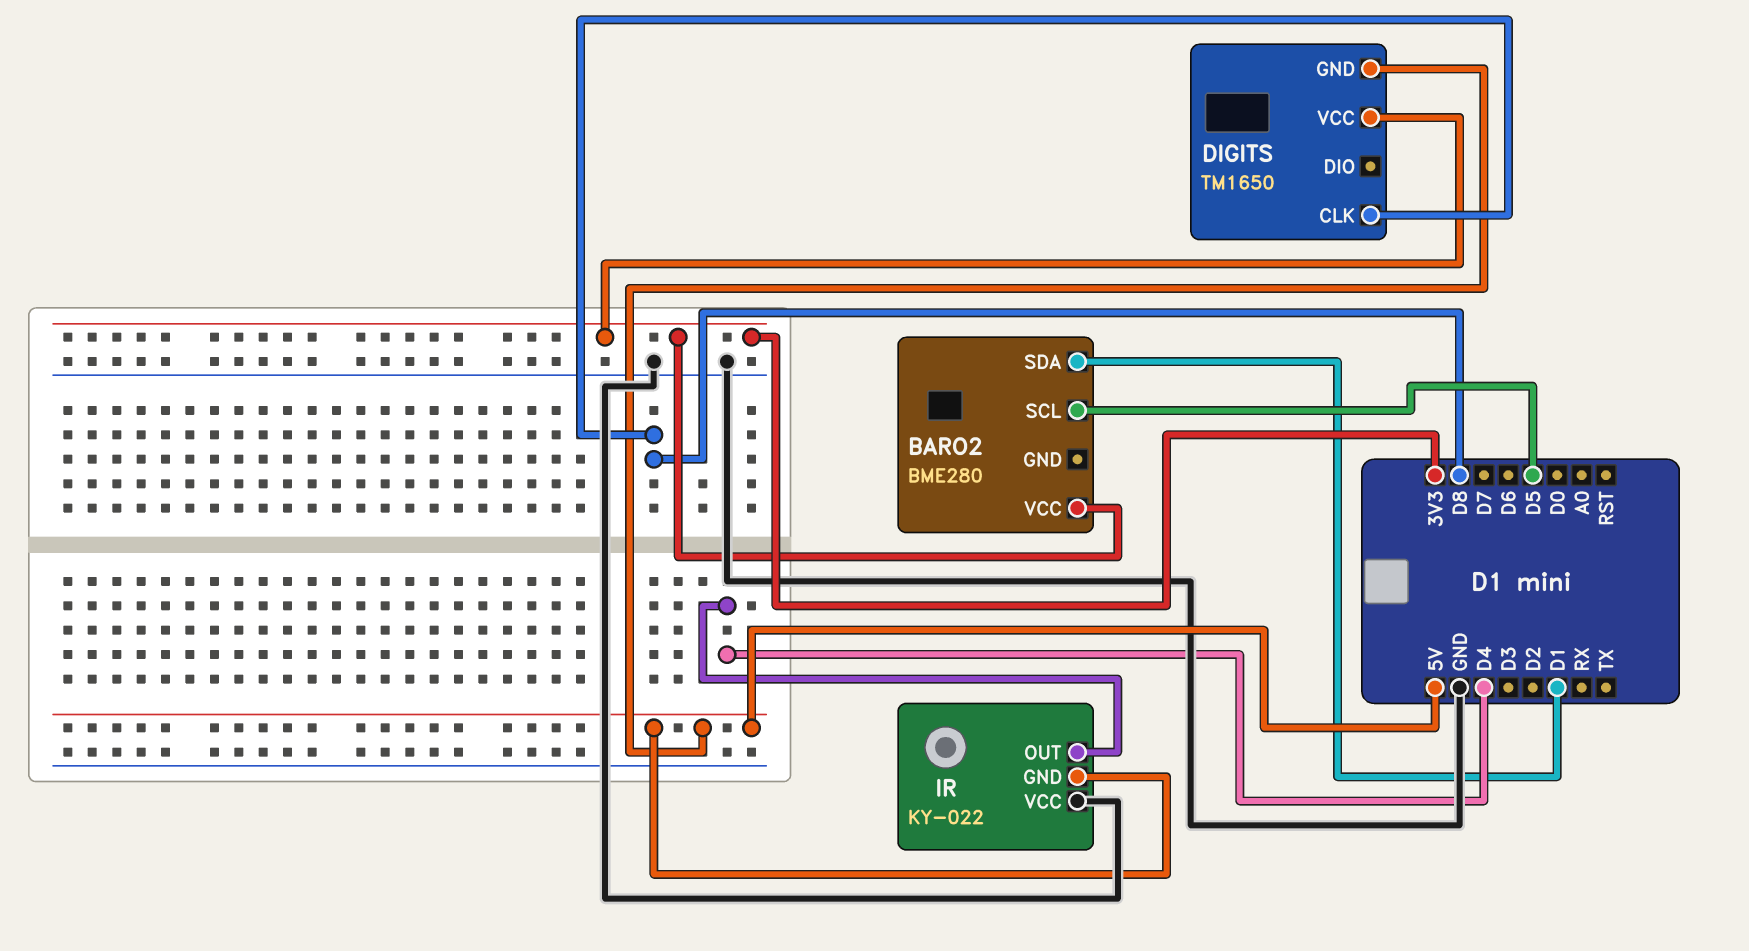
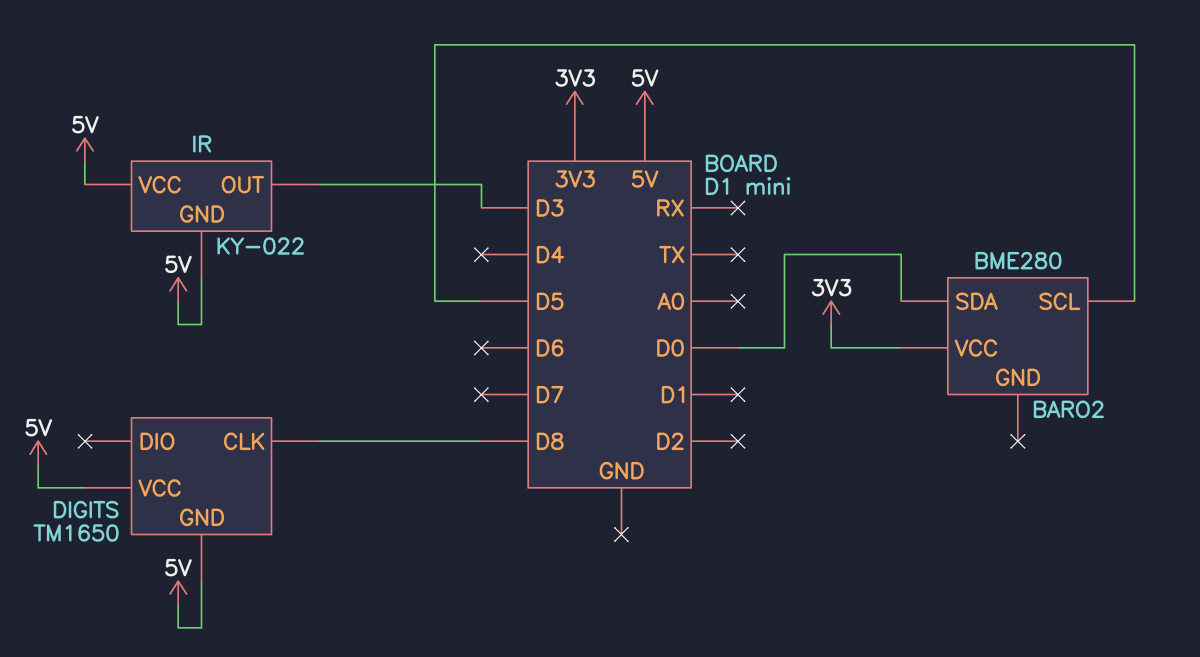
BARO2 pin SDA: D1 -> D0
DIGITS pin VCC: 3V3 -> 5V
IR pin OUT: D4 -> D3
IR pin VCC: GND -> 5V

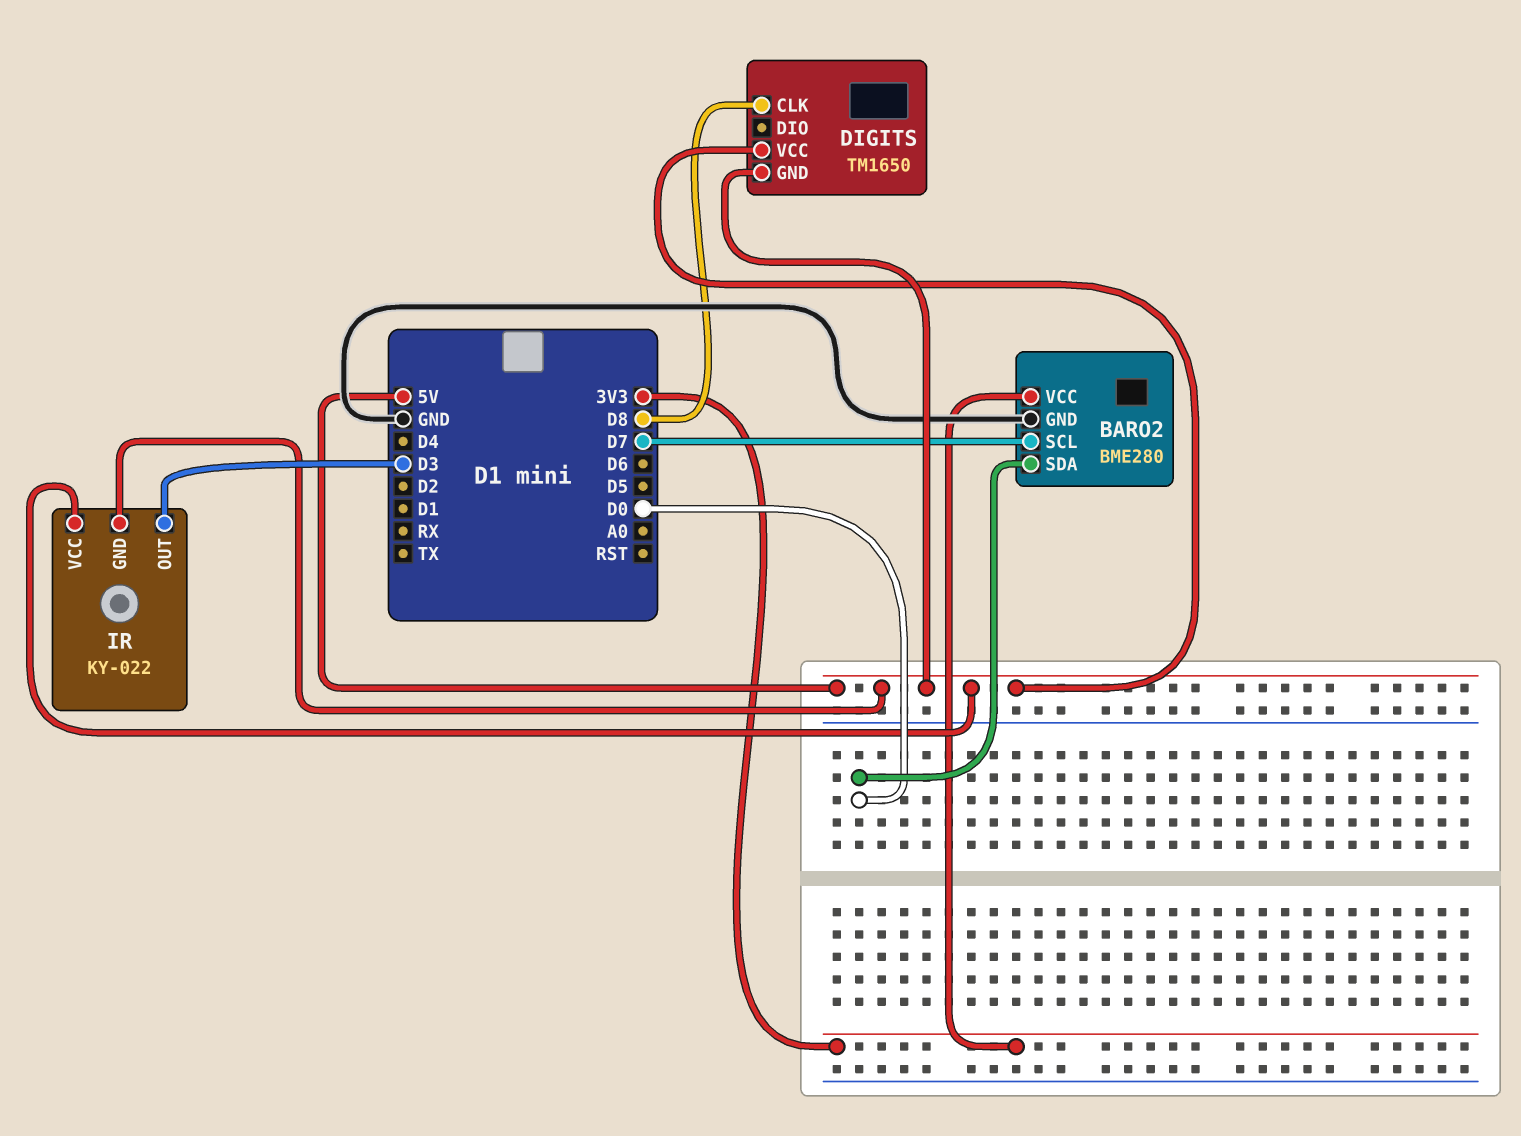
BARO2 pin GND: none -> GND
BARO2 pin SCL: D5 -> D7

